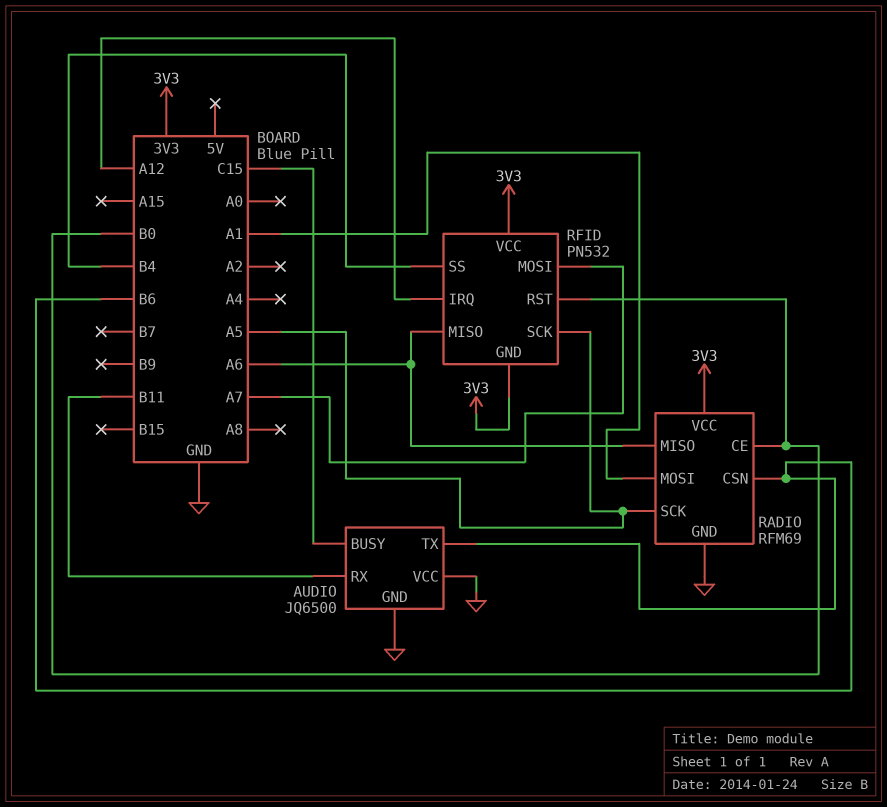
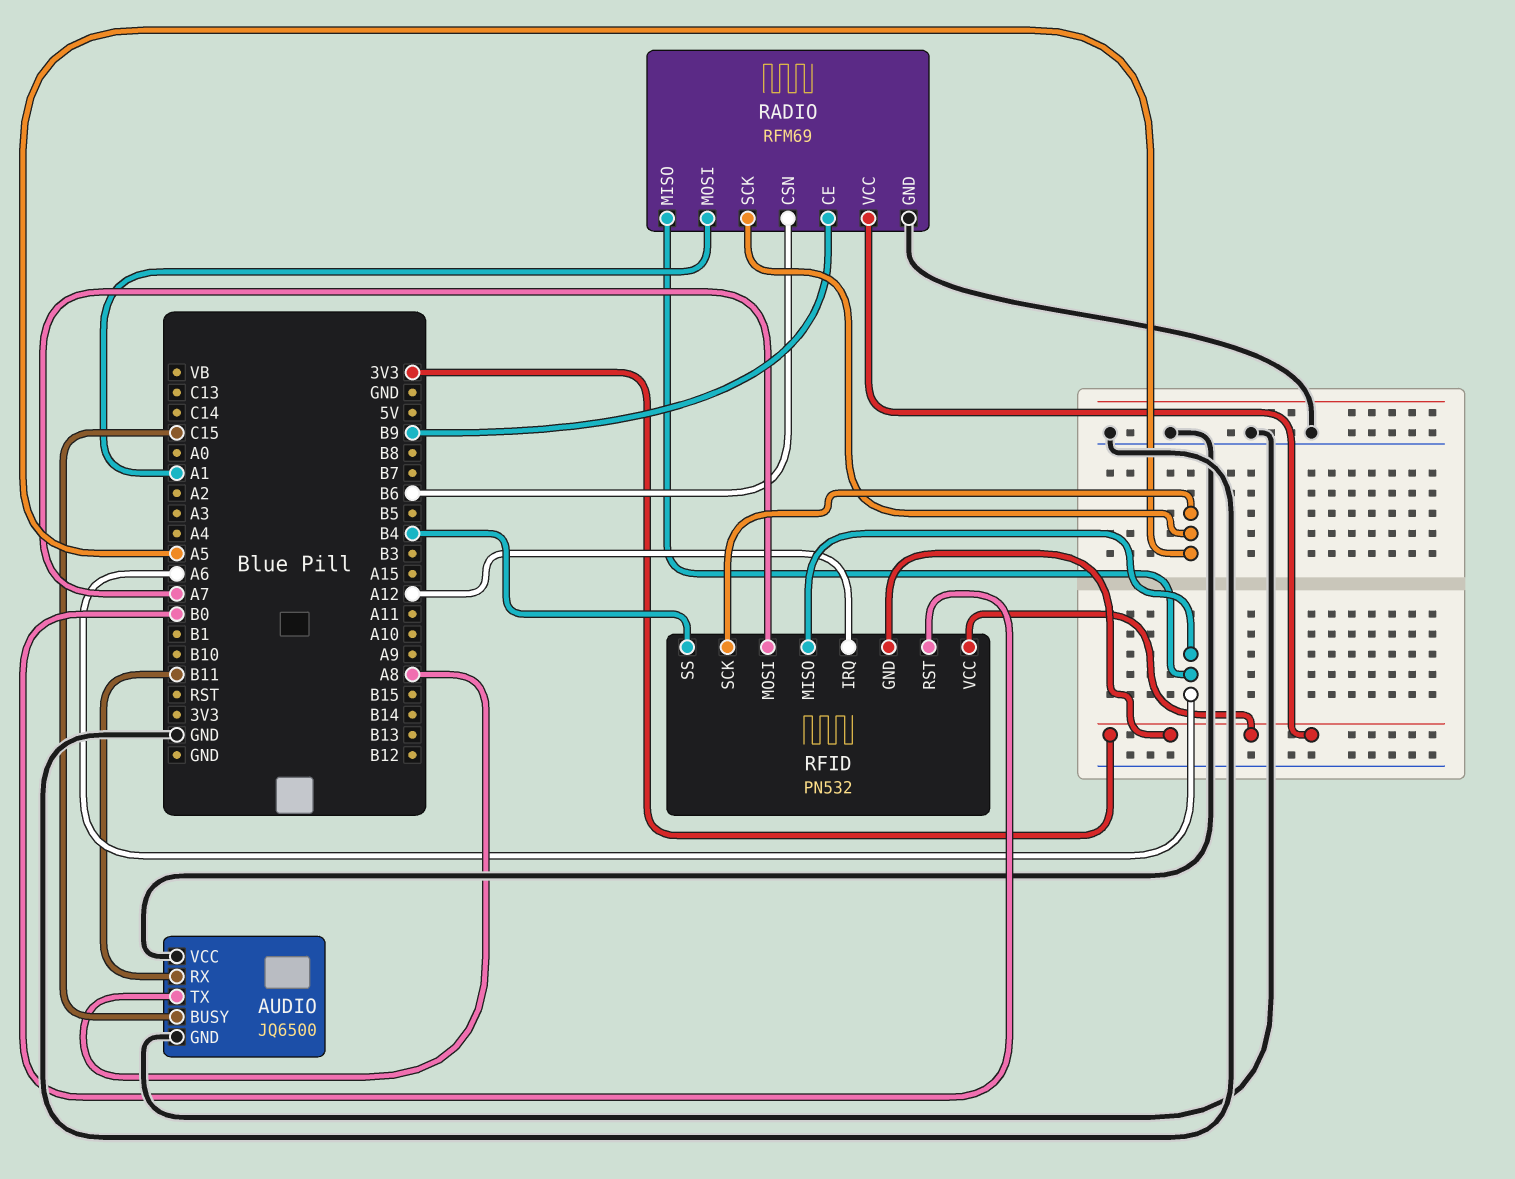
AUDIO pin TX: B6 -> A8
RADIO pin CE: B0 -> B9

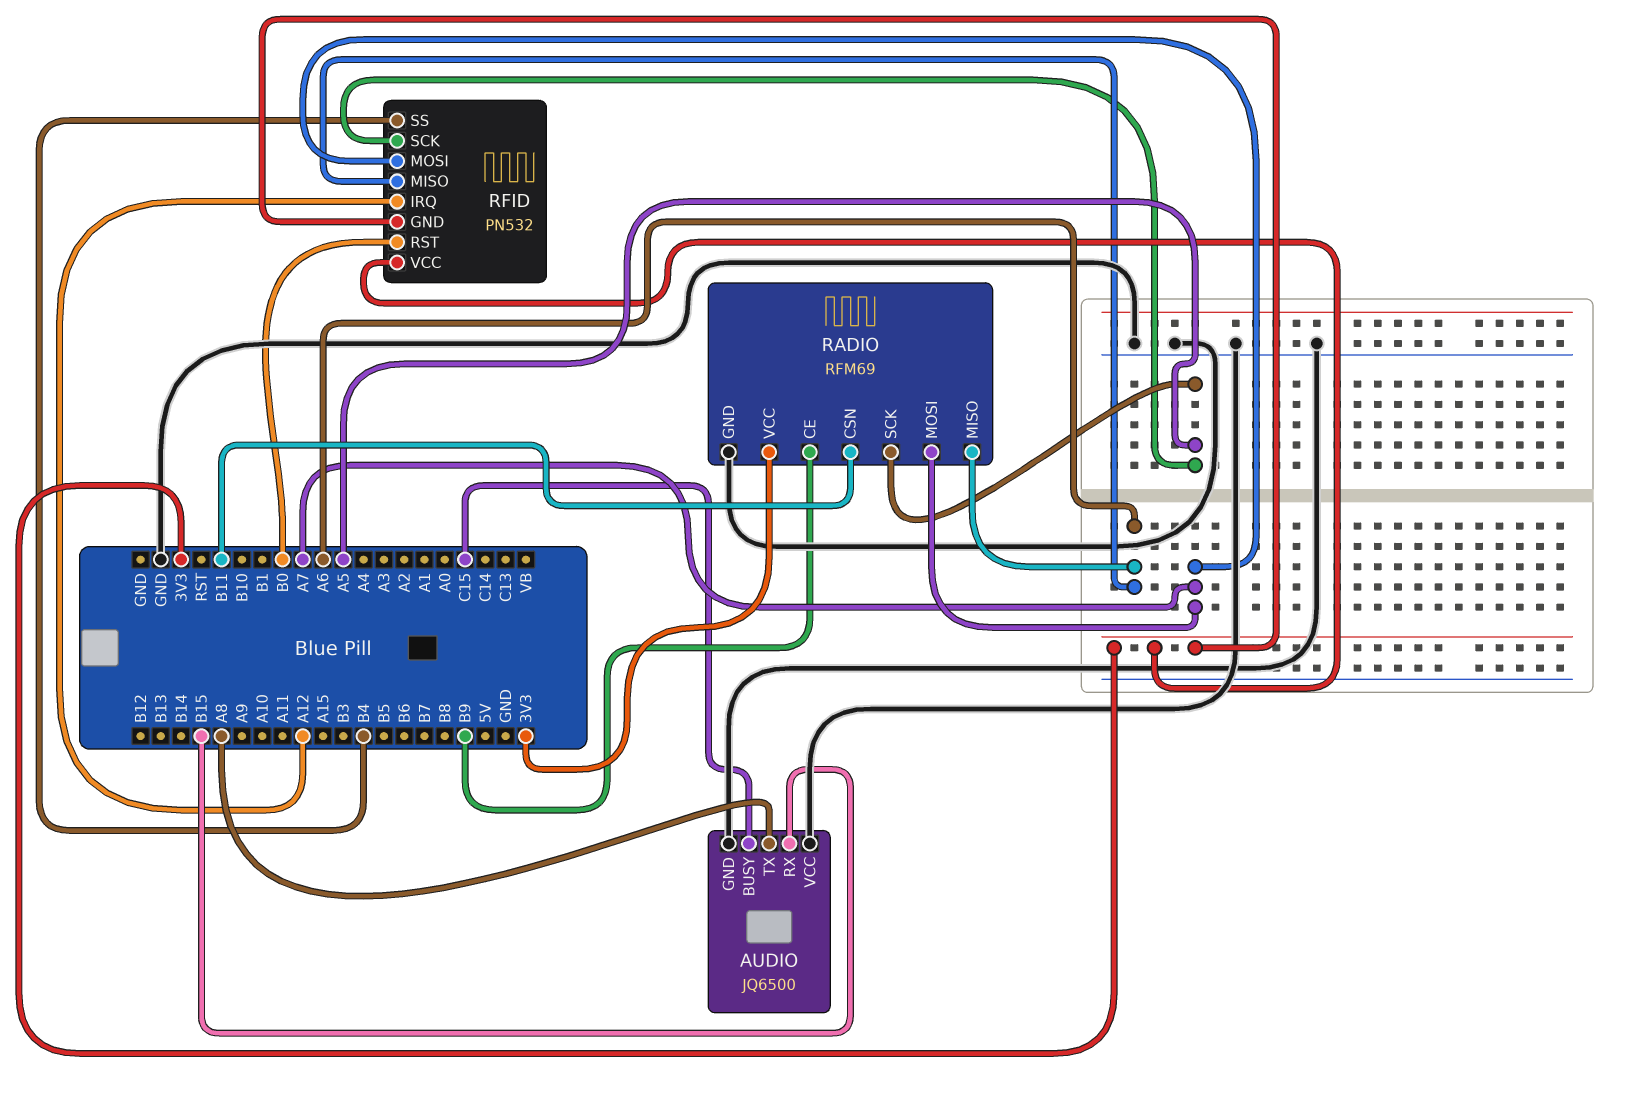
AUDIO pin RX: B11 -> B15
RADIO pin CSN: B6 -> B11
RADIO pin MOSI: A1 -> A7

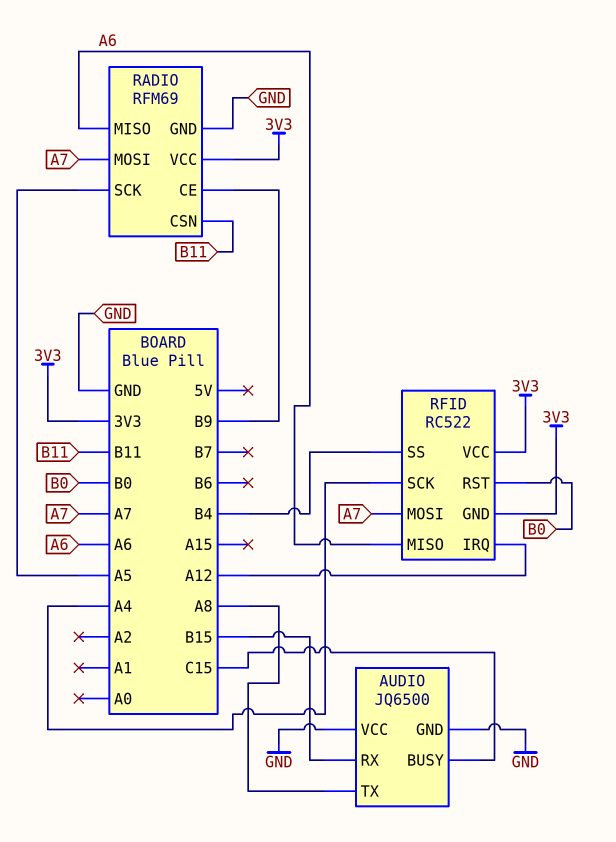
RFID: PN532 -> RC522
RFID pin SCK: A5 -> A4

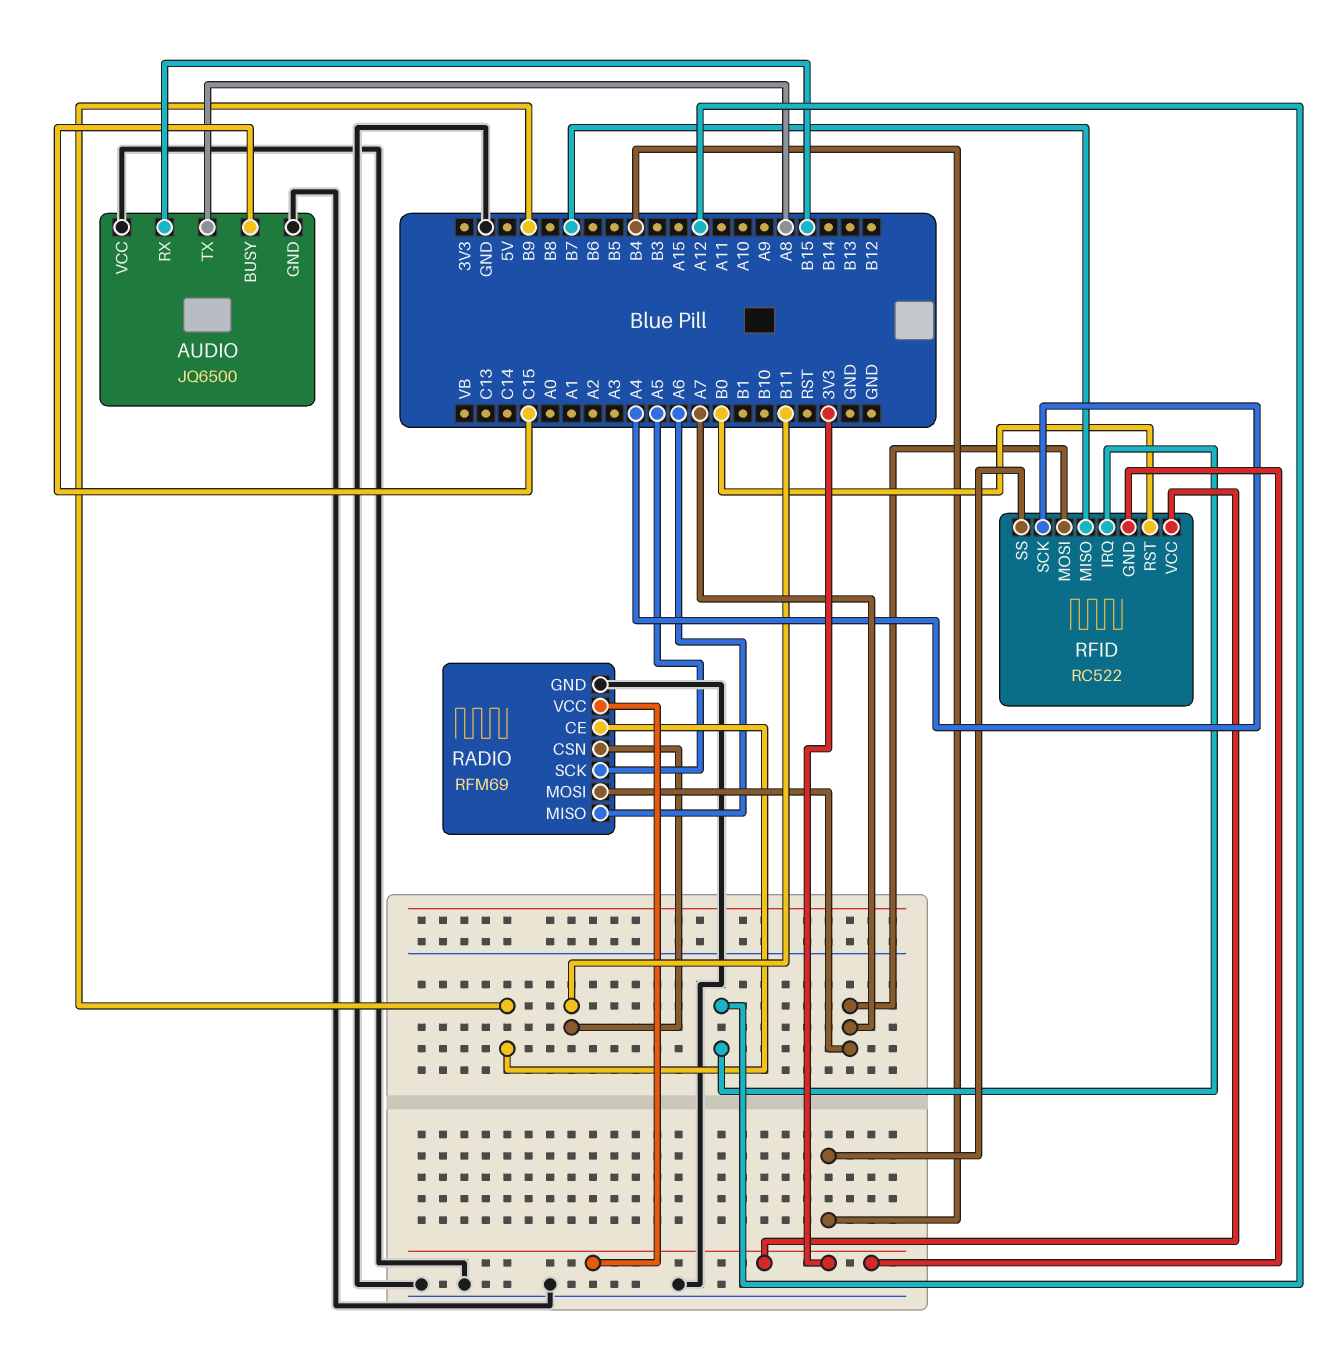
RFID pin MISO: A6 -> B7

